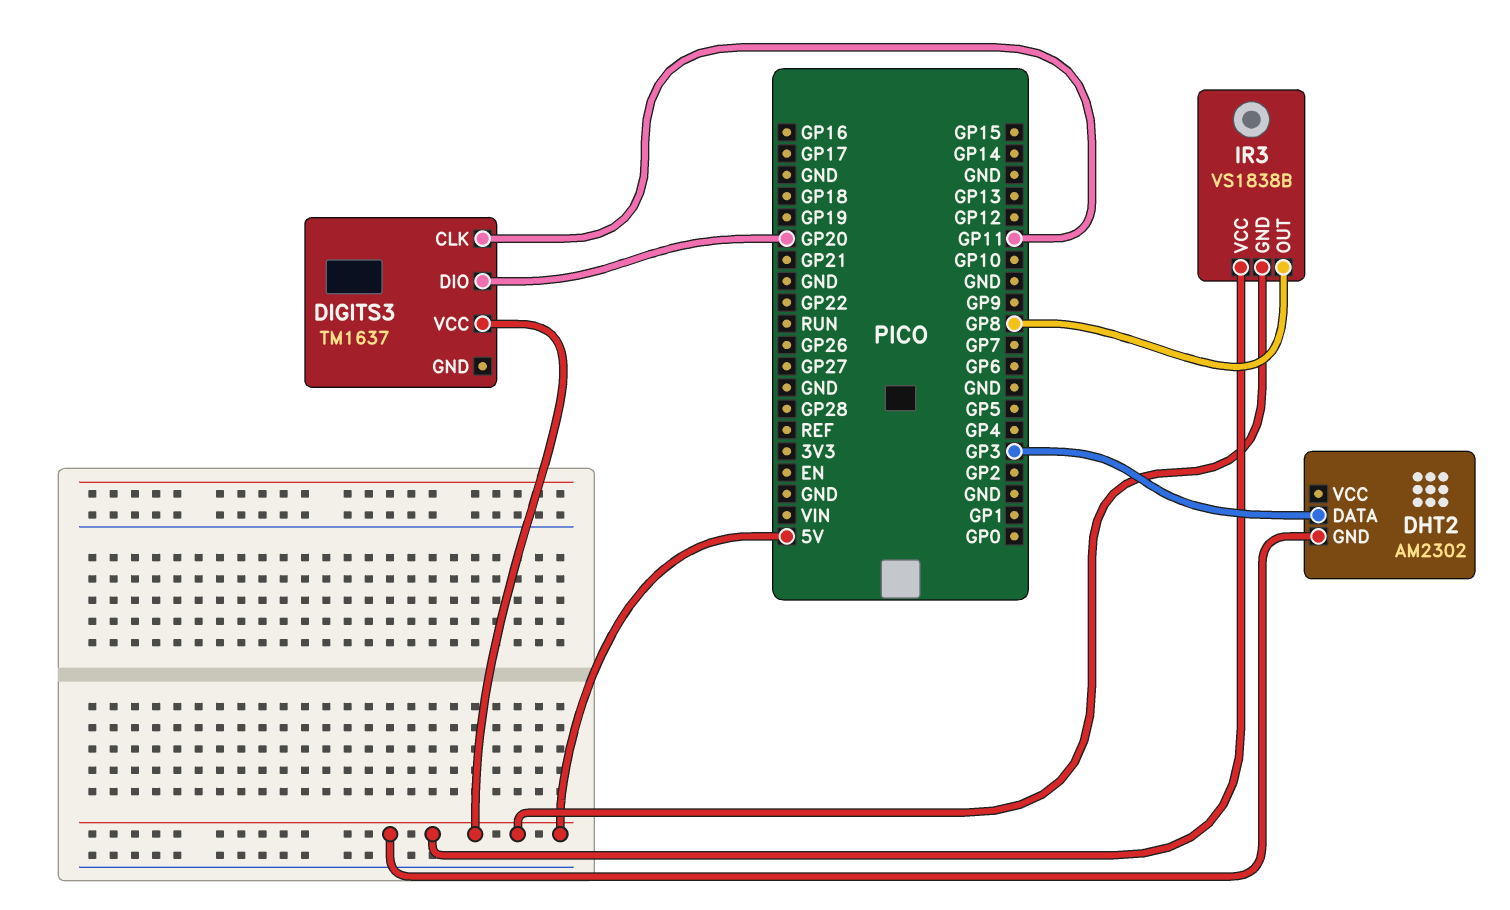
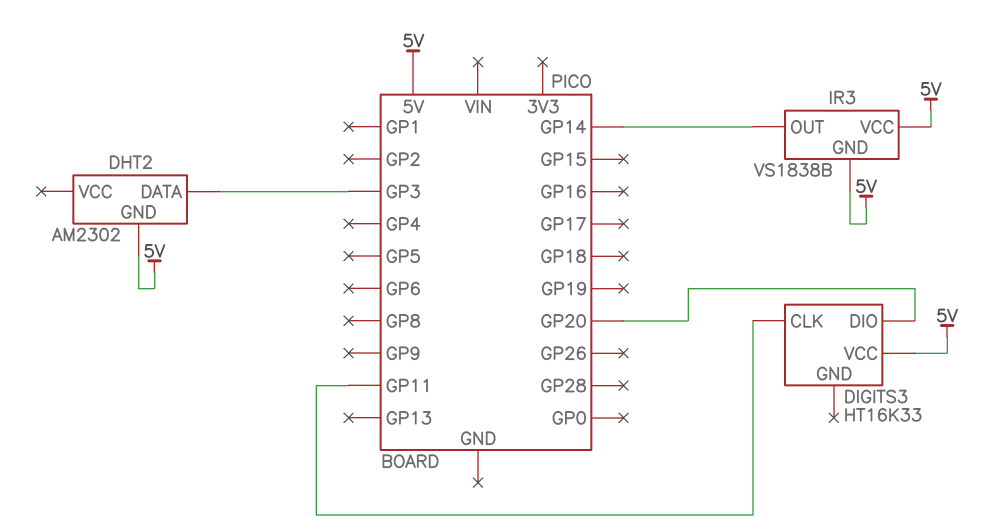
DIGITS3: TM1637 -> HT16K33
IR3 pin OUT: GP8 -> GP14

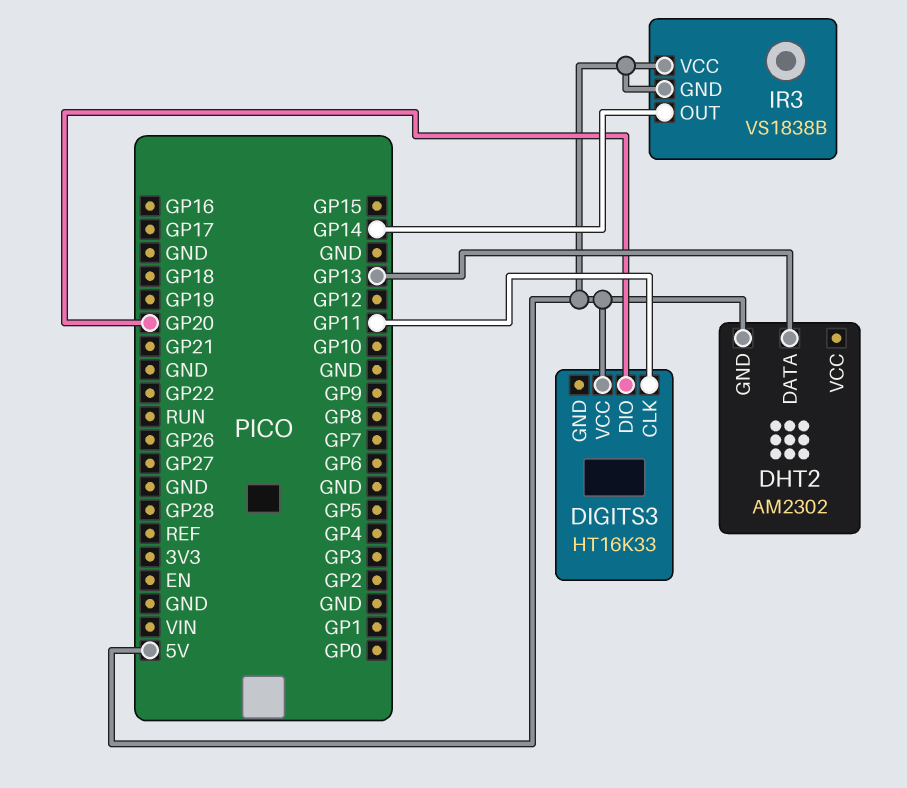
DHT2 pin DATA: GP3 -> GP13

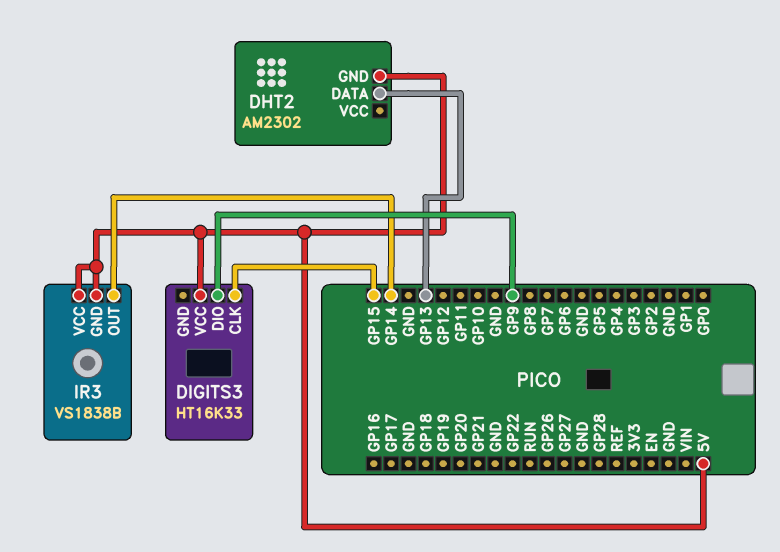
DIGITS3 pin CLK: GP11 -> GP15
DIGITS3 pin DIO: GP20 -> GP9

